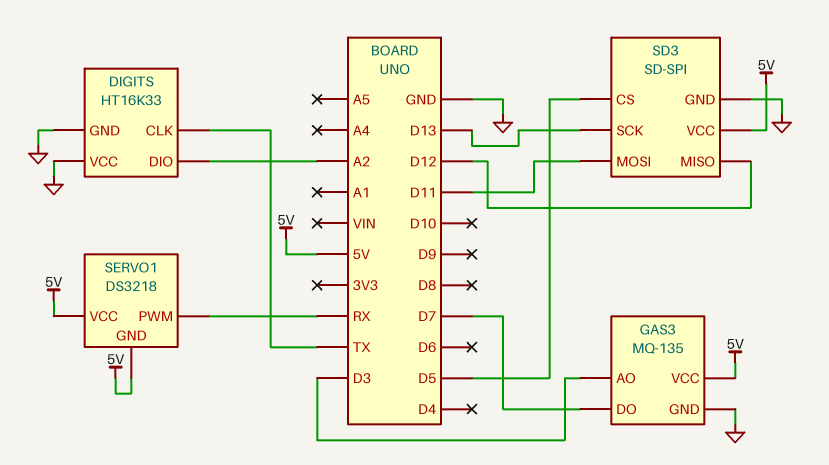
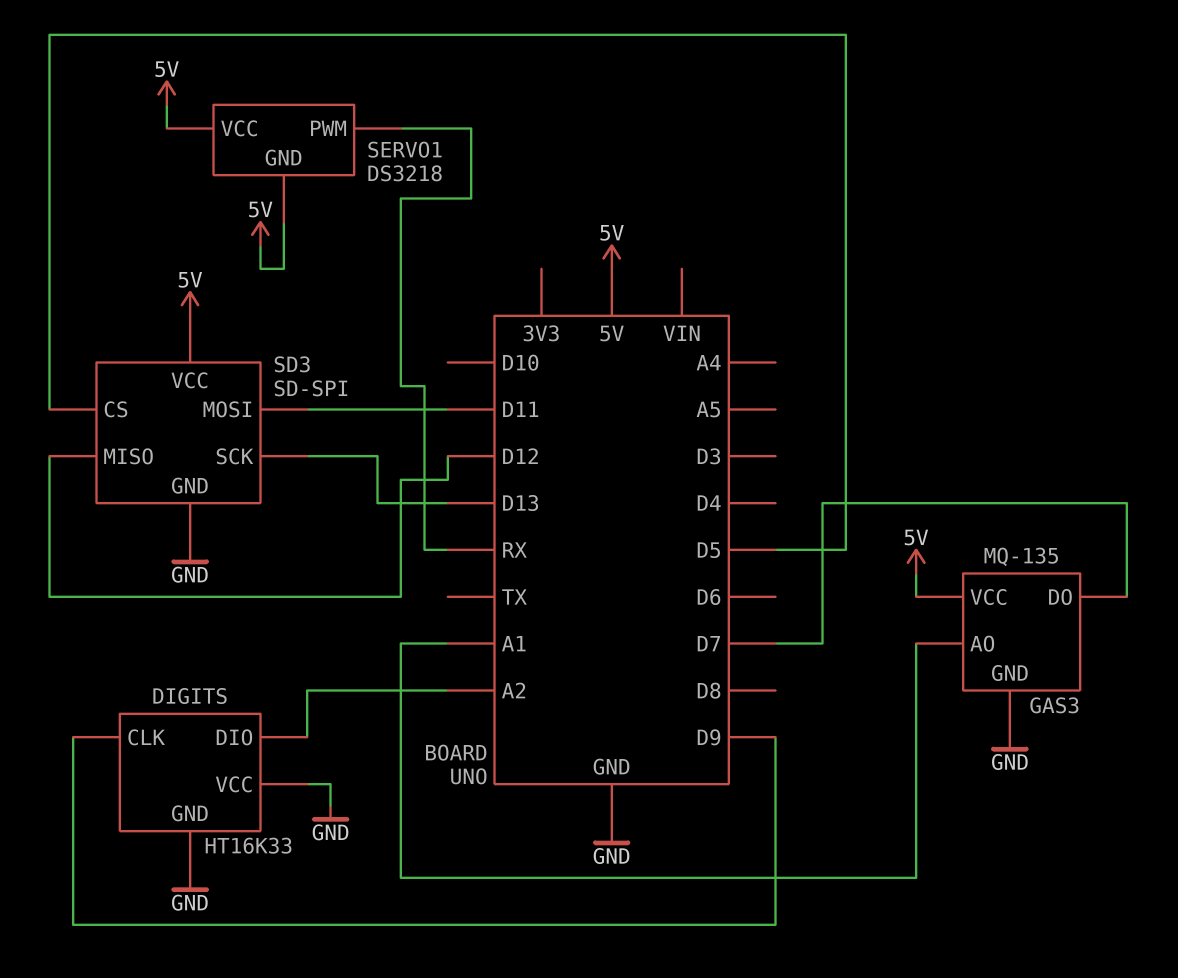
DIGITS pin CLK: TX -> D9
GAS3 pin AO: D3 -> A1

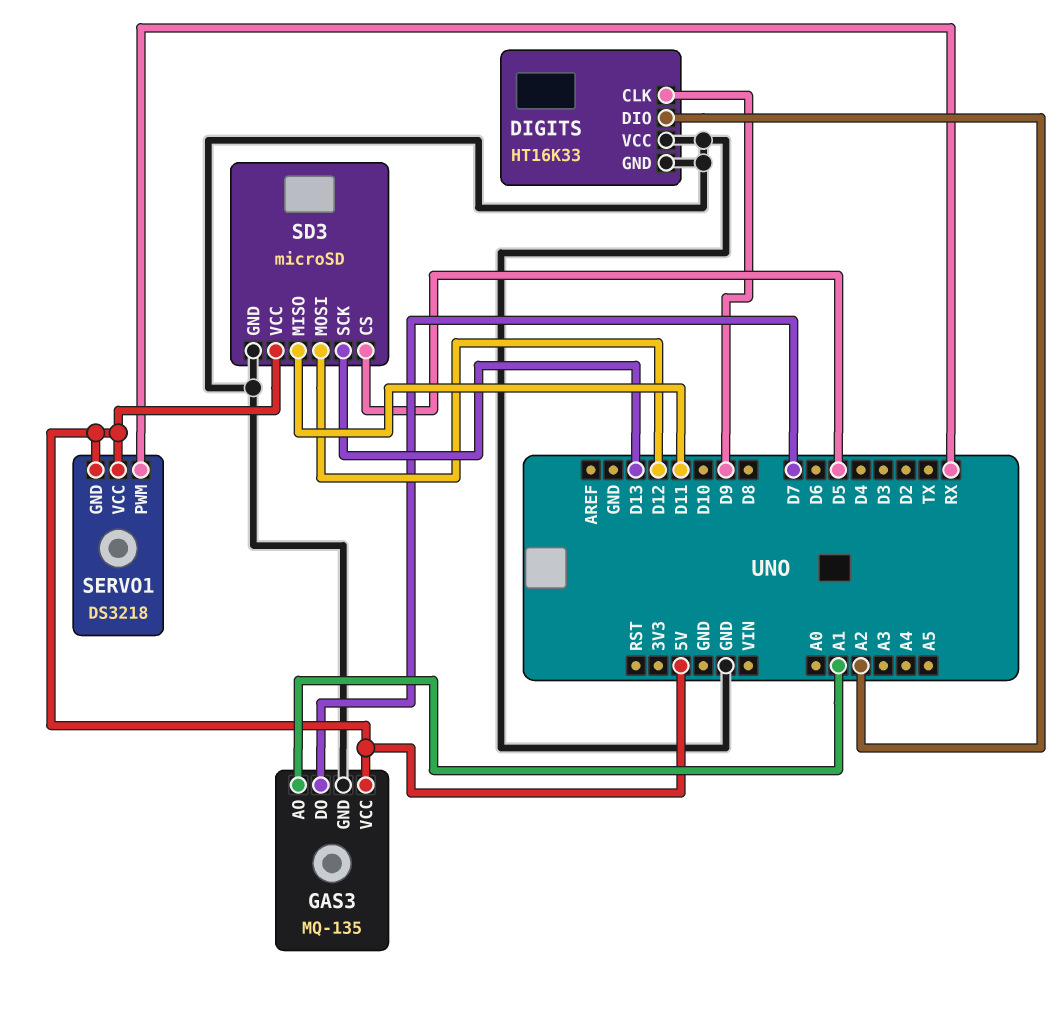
SD3: SD-SPI -> microSD
SD3 pin MISO: D12 -> D11
SD3 pin MOSI: D11 -> D12

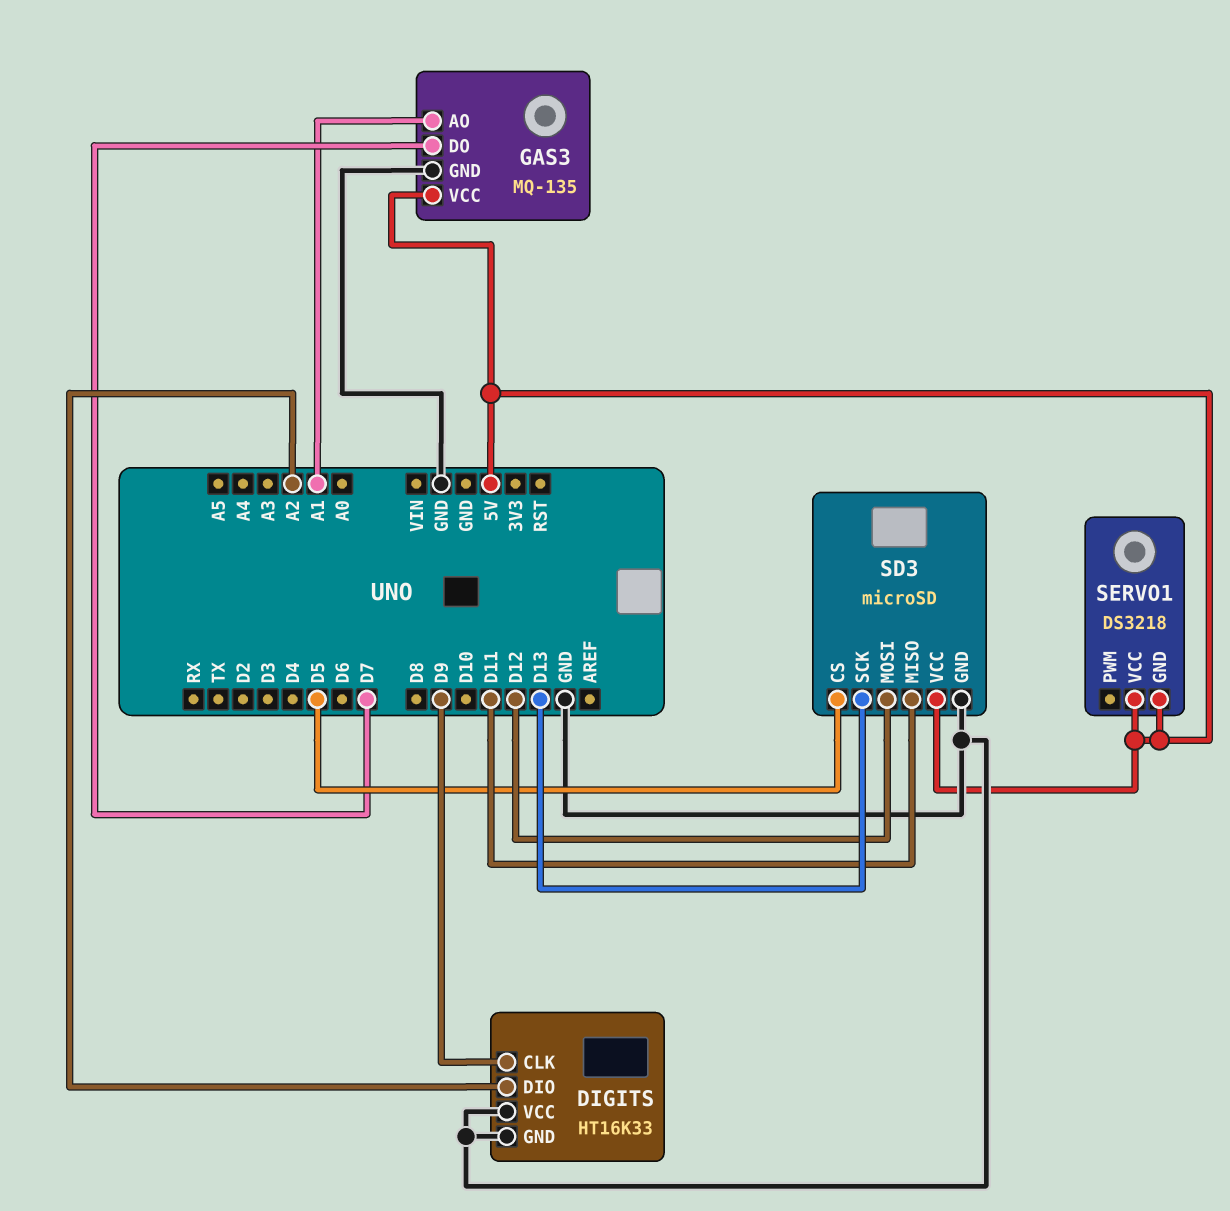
SERVO1 pin PWM: RX -> none

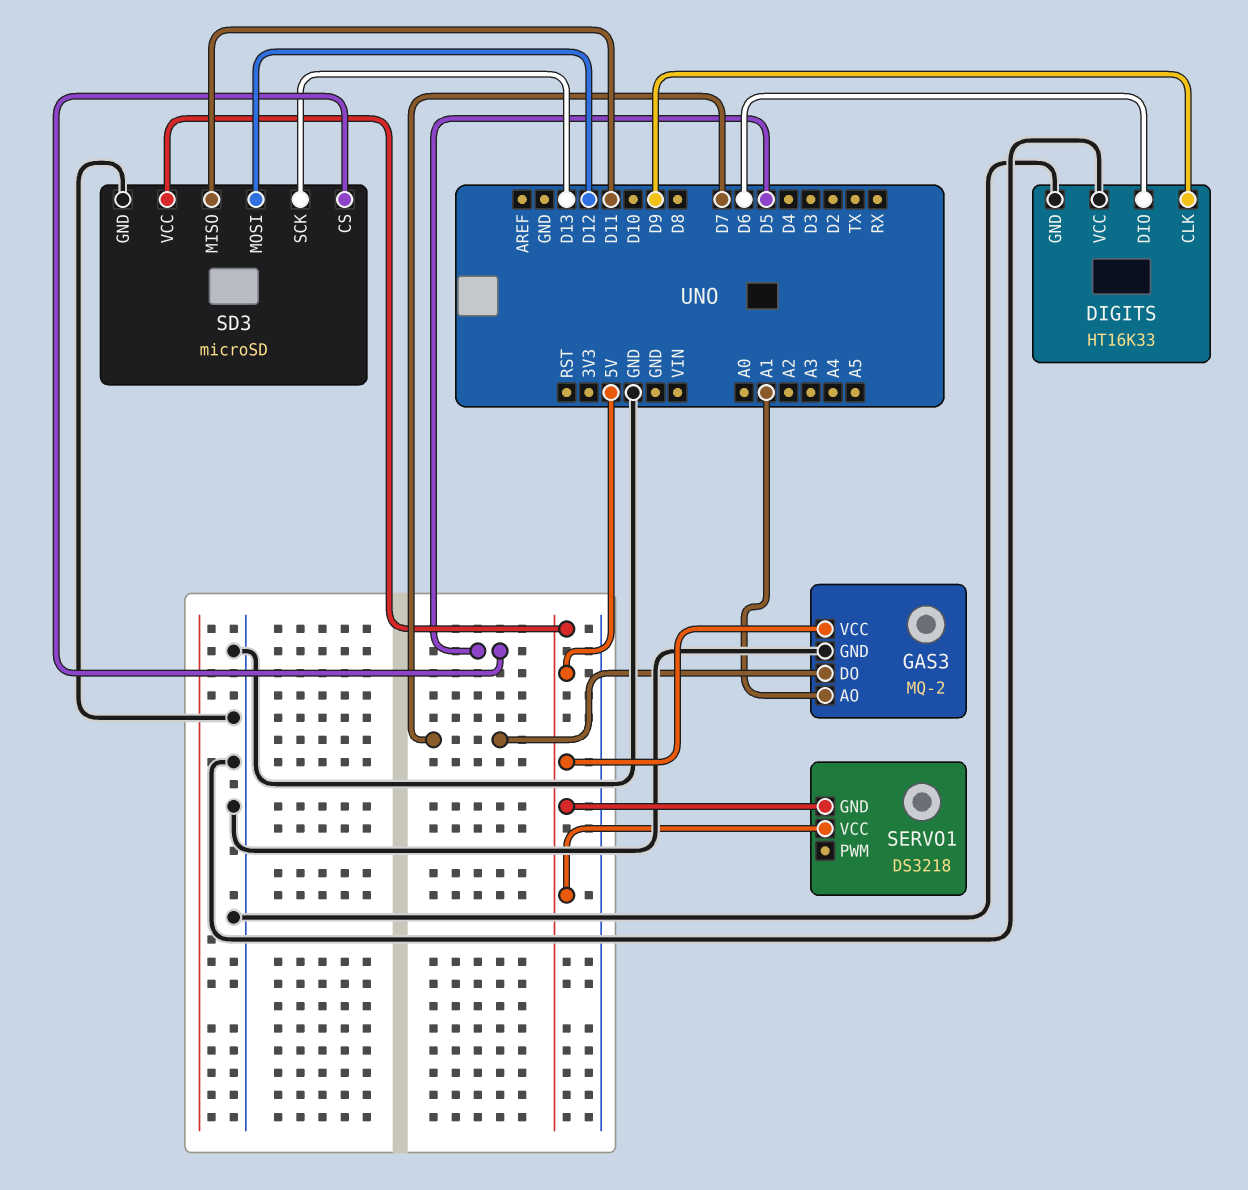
DIGITS pin DIO: A2 -> D6
GAS3: MQ-135 -> MQ-2

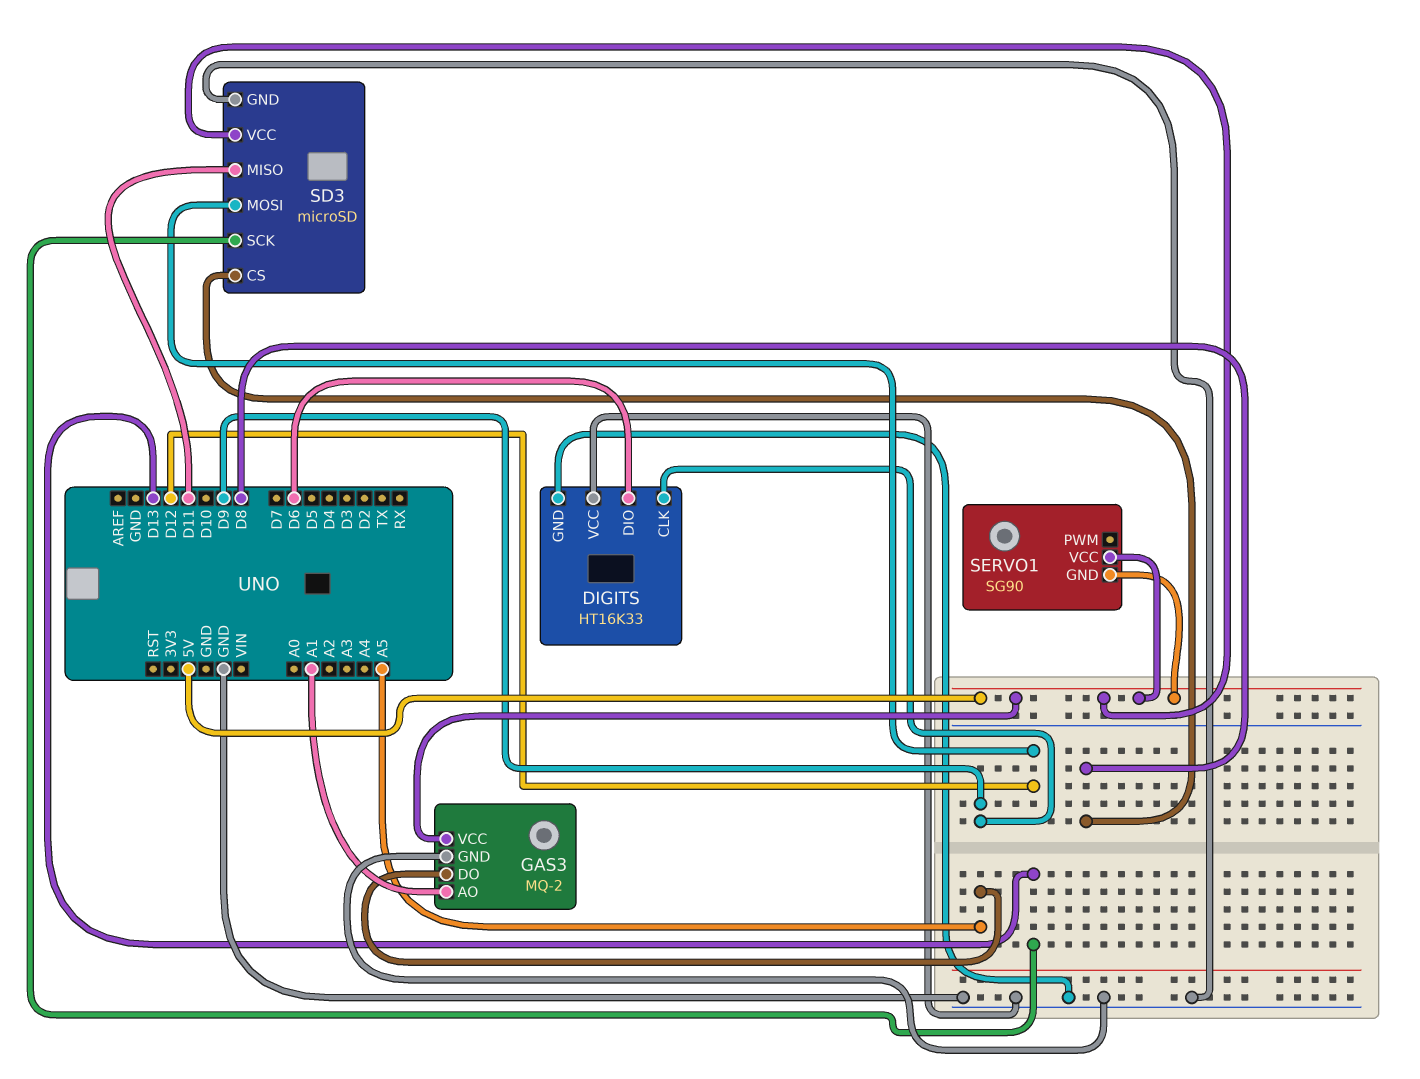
GAS3 pin DO: D7 -> A5
SD3 pin CS: D5 -> D8
SERVO1: DS3218 -> SG90

